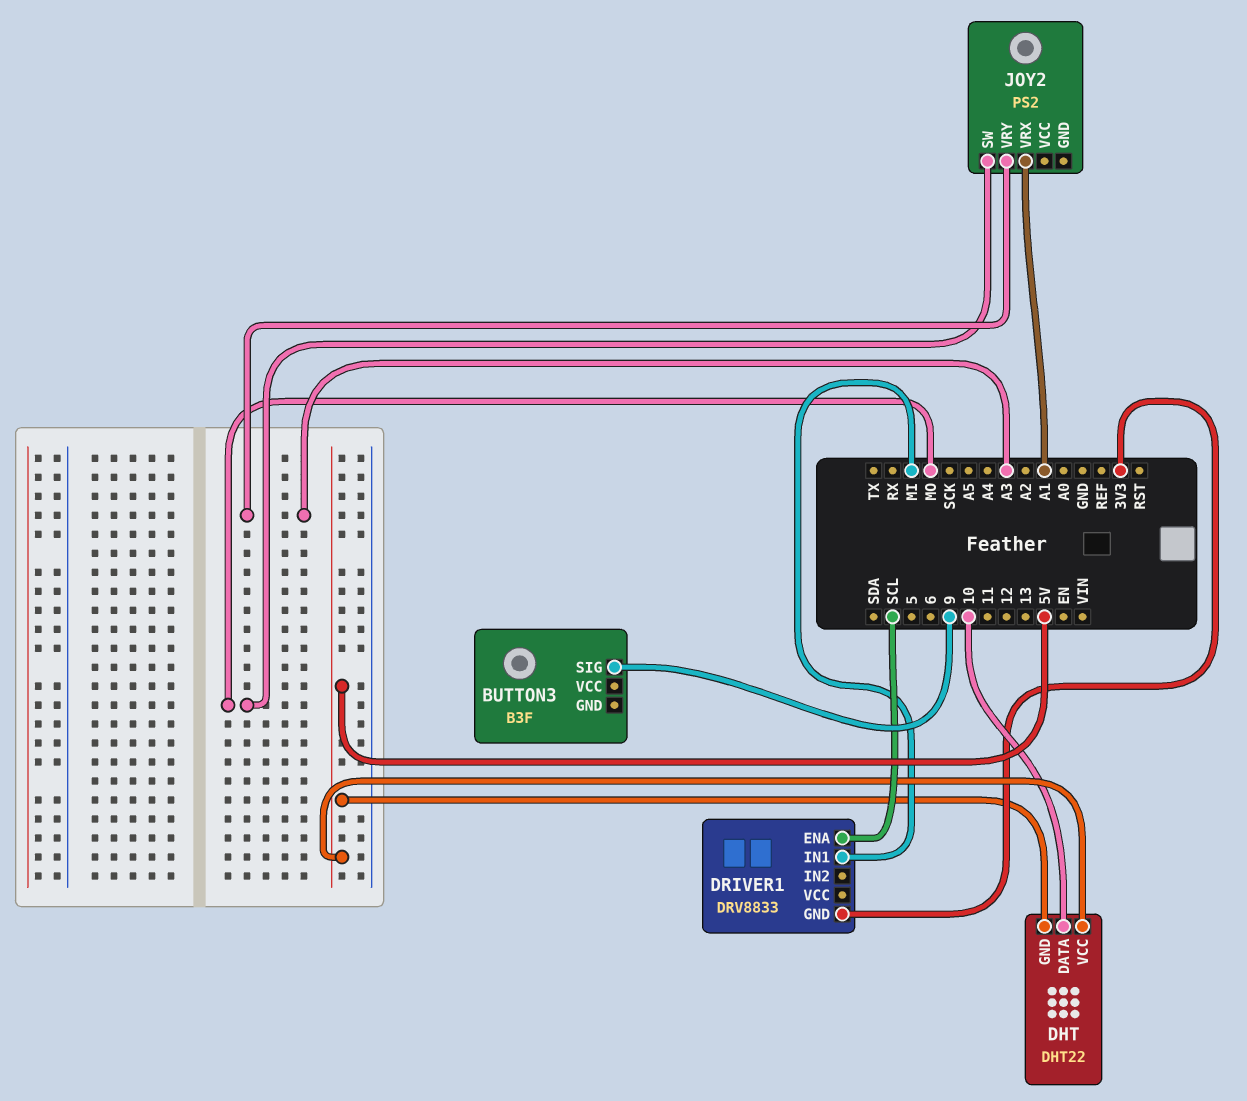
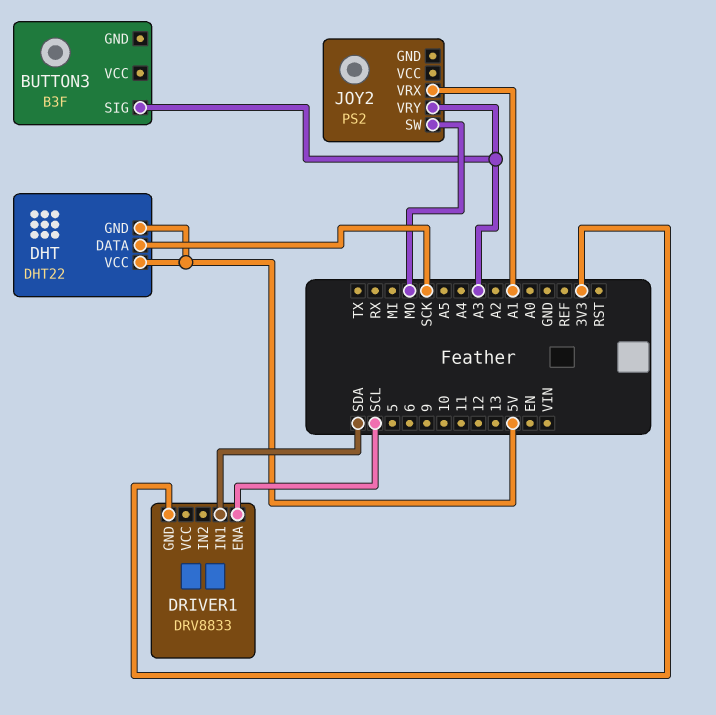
BUTTON3 pin SIG: 9 -> A3
DHT pin DATA: 10 -> SCK
DRIVER1 pin IN1: MI -> SDA

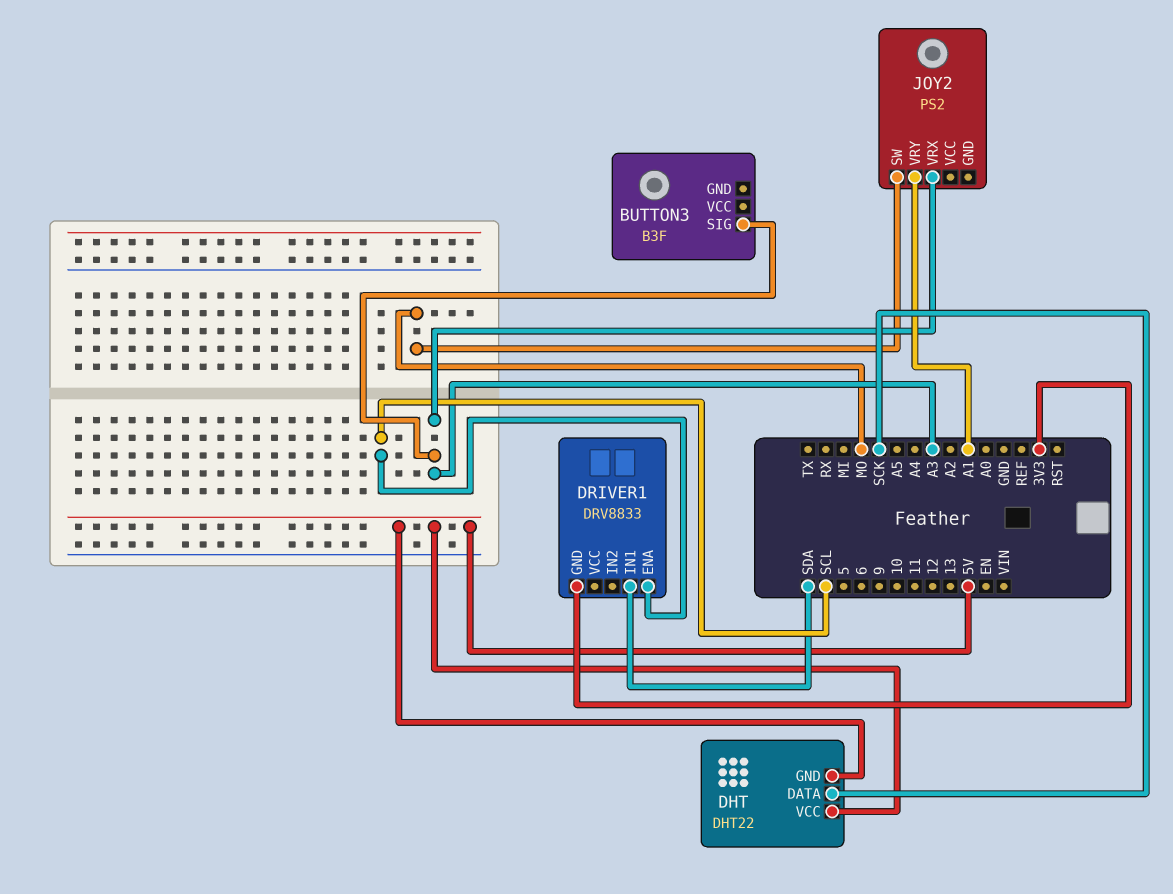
JOY2 pin VRX: A1 -> A3
JOY2 pin VRY: A3 -> A1

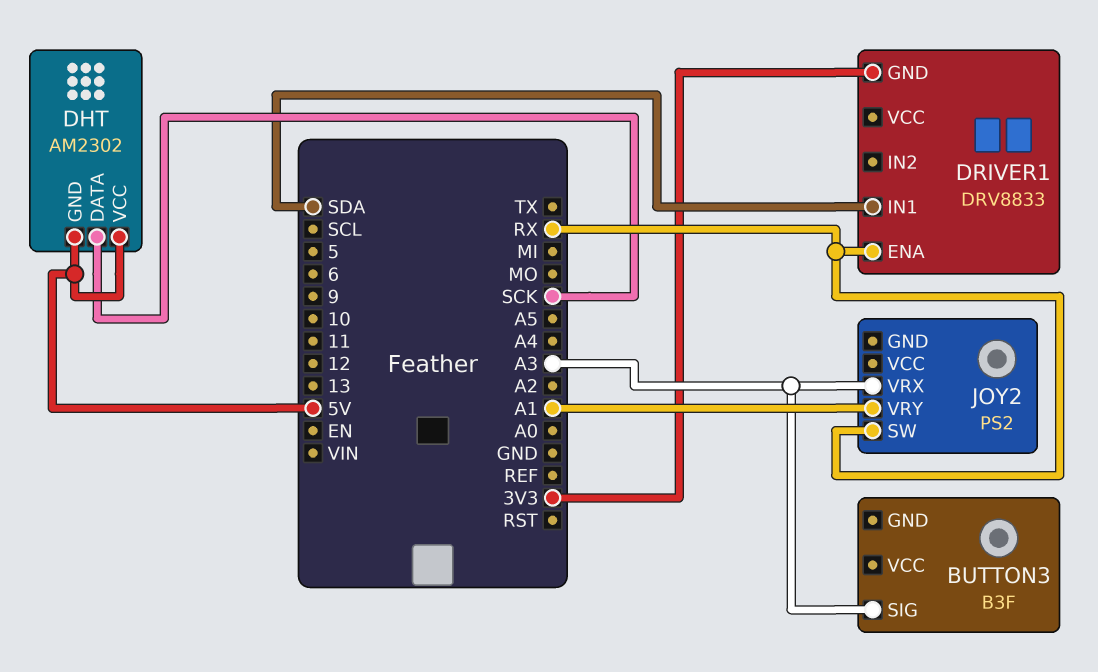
DHT: DHT22 -> AM2302
DRIVER1 pin ENA: SCL -> RX
JOY2 pin SW: MO -> RX

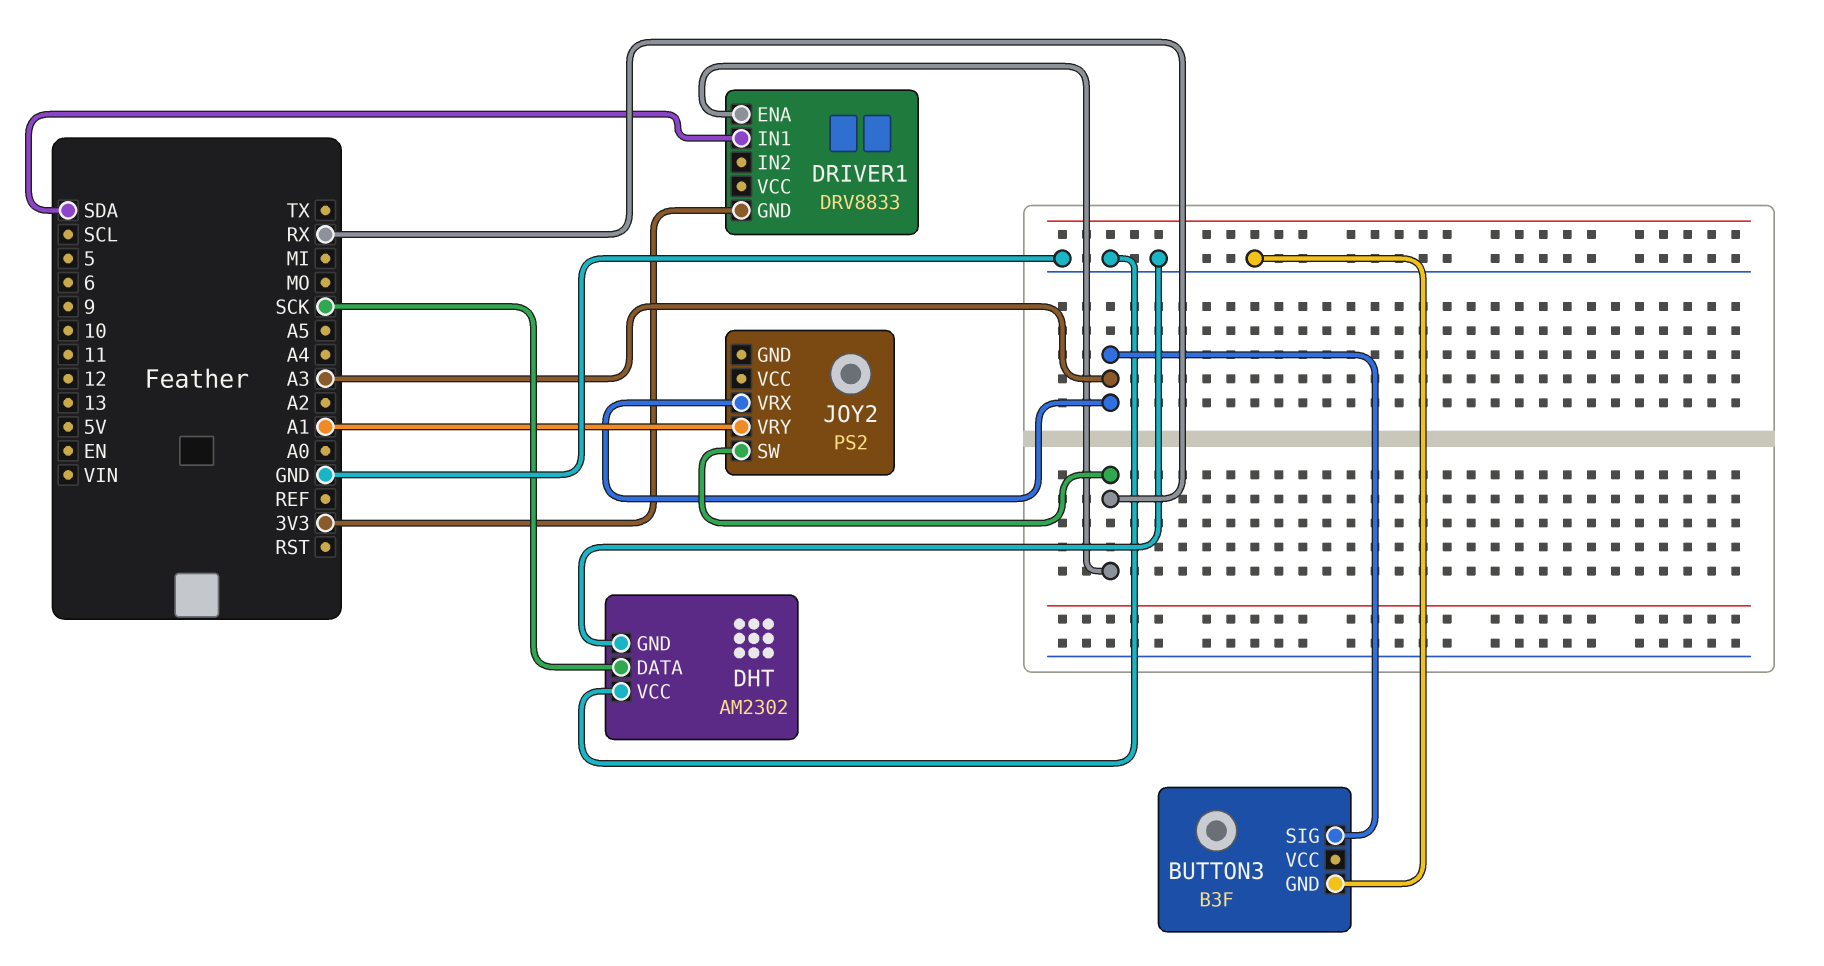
BUTTON3 pin GND: none -> GND
DHT pin GND: 5V -> GND
DHT pin VCC: 5V -> GND

